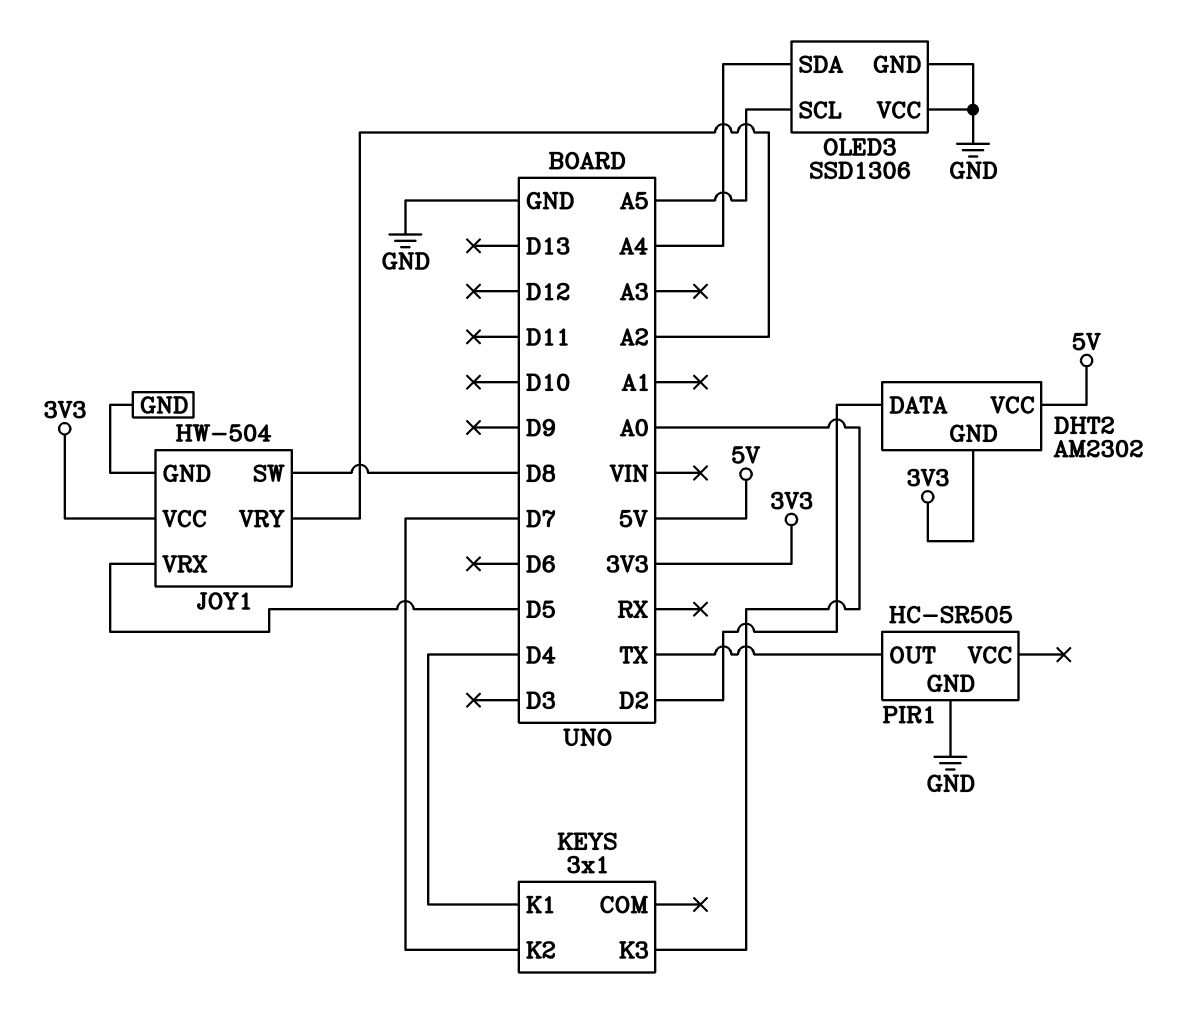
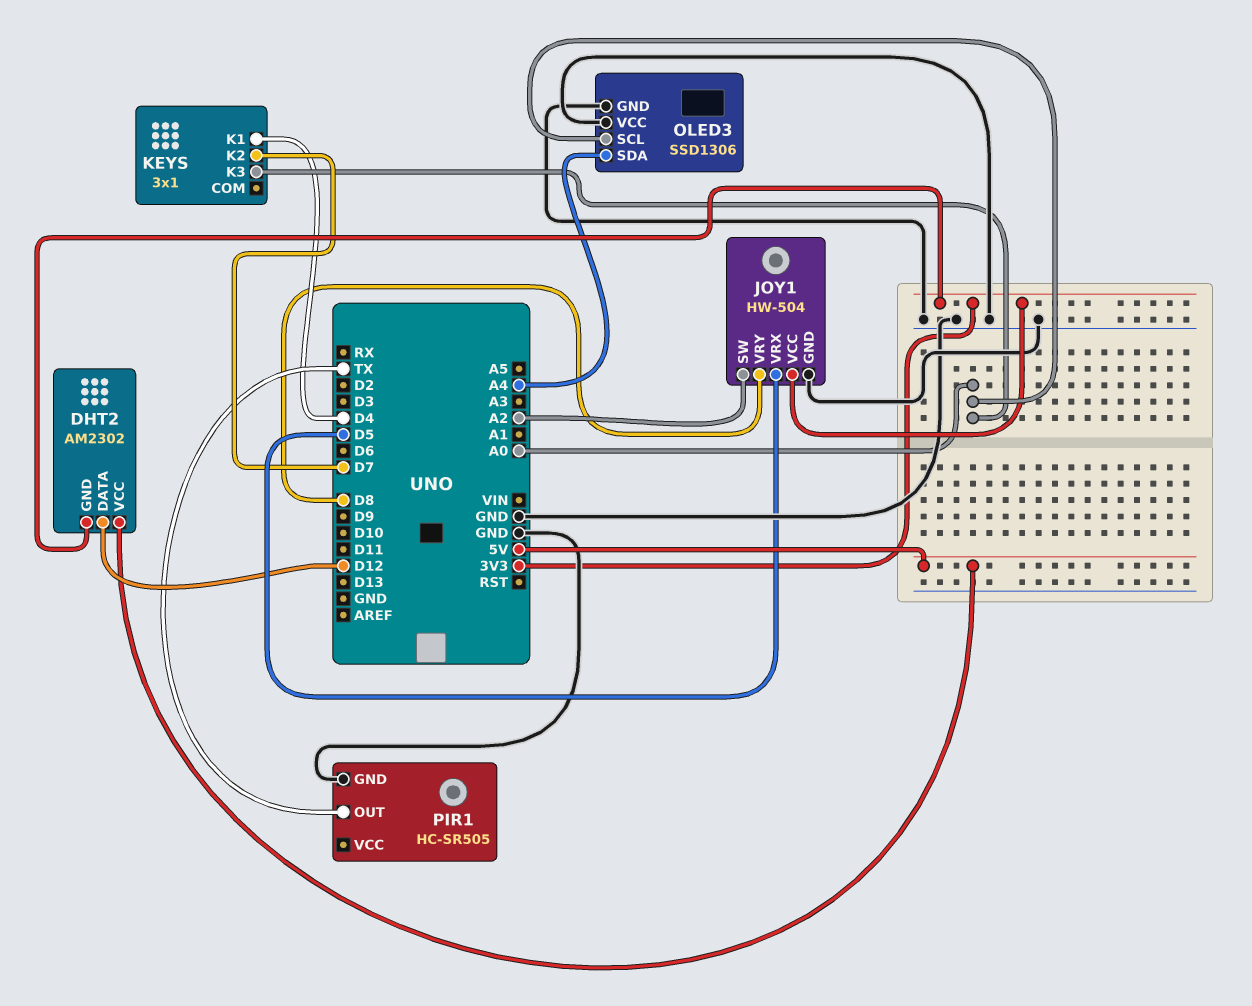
DHT2 pin DATA: D2 -> D12
JOY1 pin SW: D8 -> A2
JOY1 pin VRY: A2 -> D8
OLED3 pin SCL: A5 -> A0

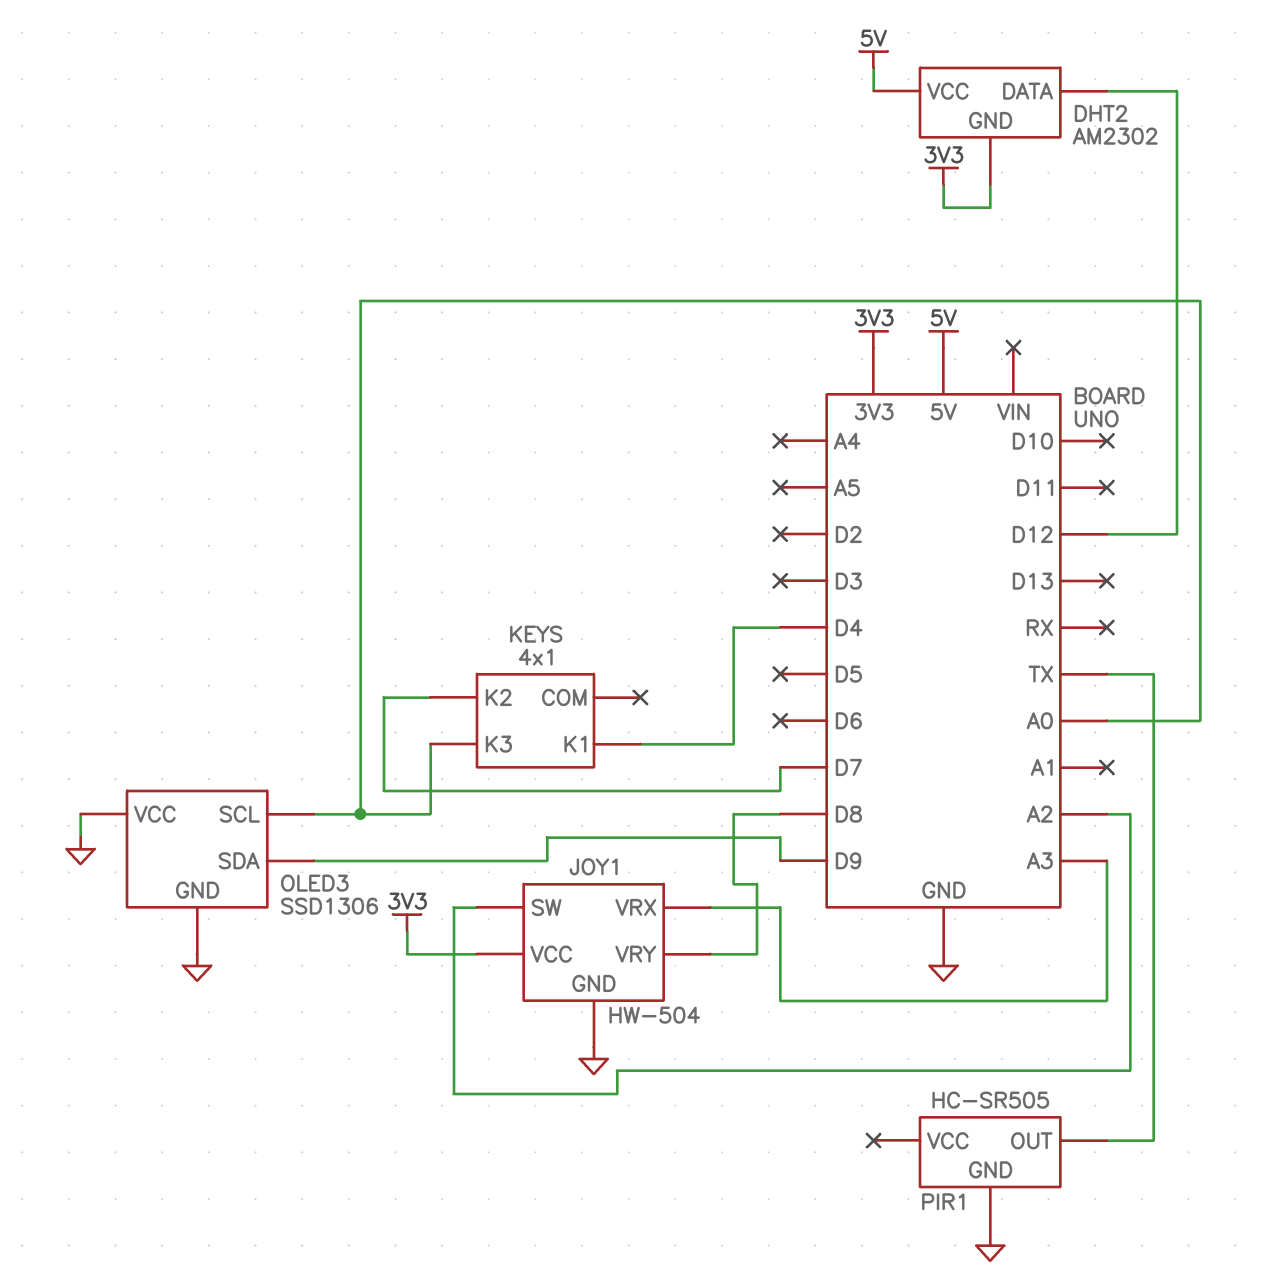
JOY1 pin VRX: D5 -> A3
KEYS: 3x1 -> 4x1
OLED3 pin SDA: A4 -> D9

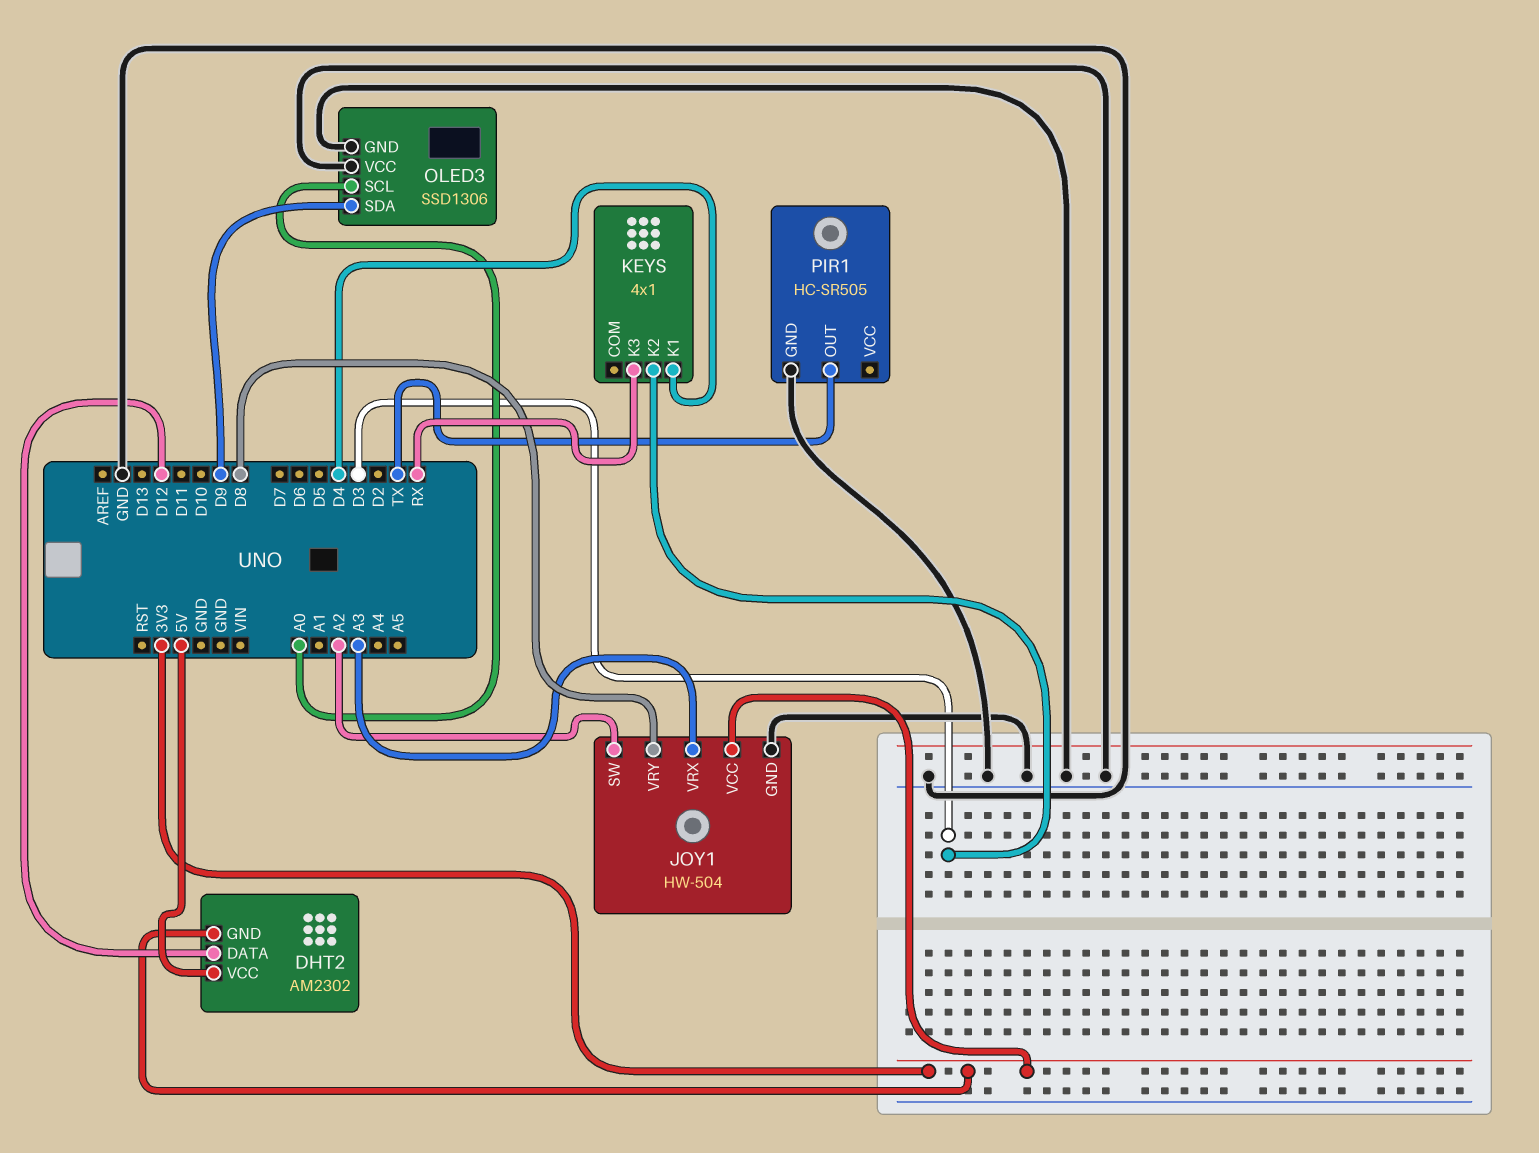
KEYS pin K2: D7 -> D3
KEYS pin K3: A0 -> RX

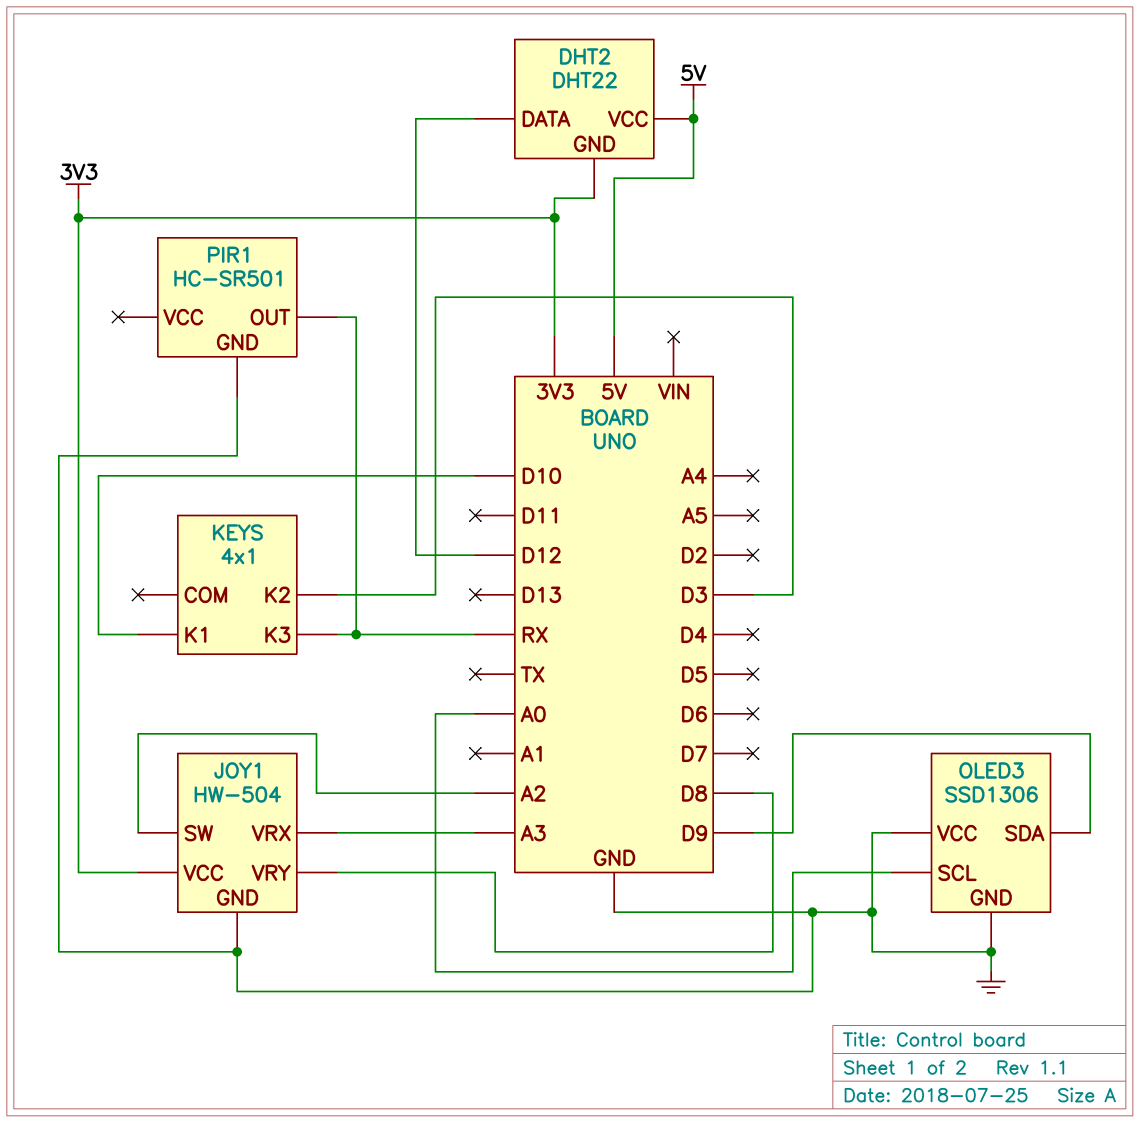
DHT2: AM2302 -> DHT22
KEYS pin K1: D4 -> D10
PIR1: HC-SR505 -> HC-SR501
PIR1 pin OUT: TX -> RX

